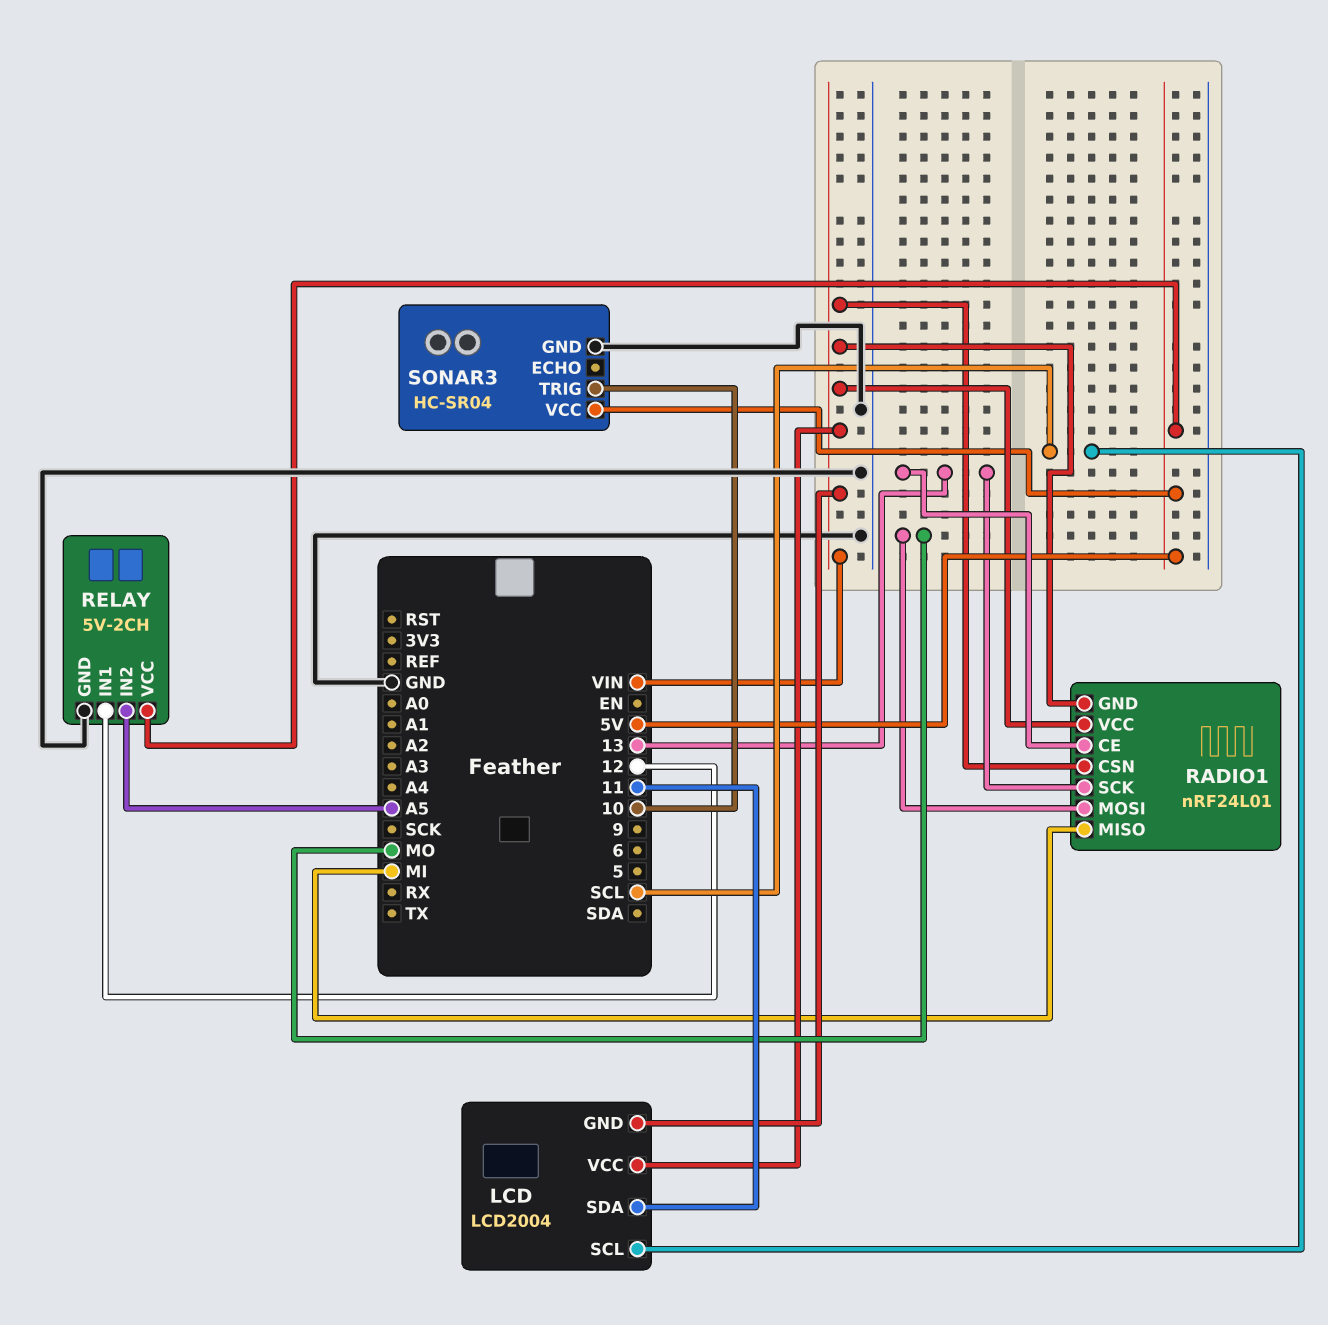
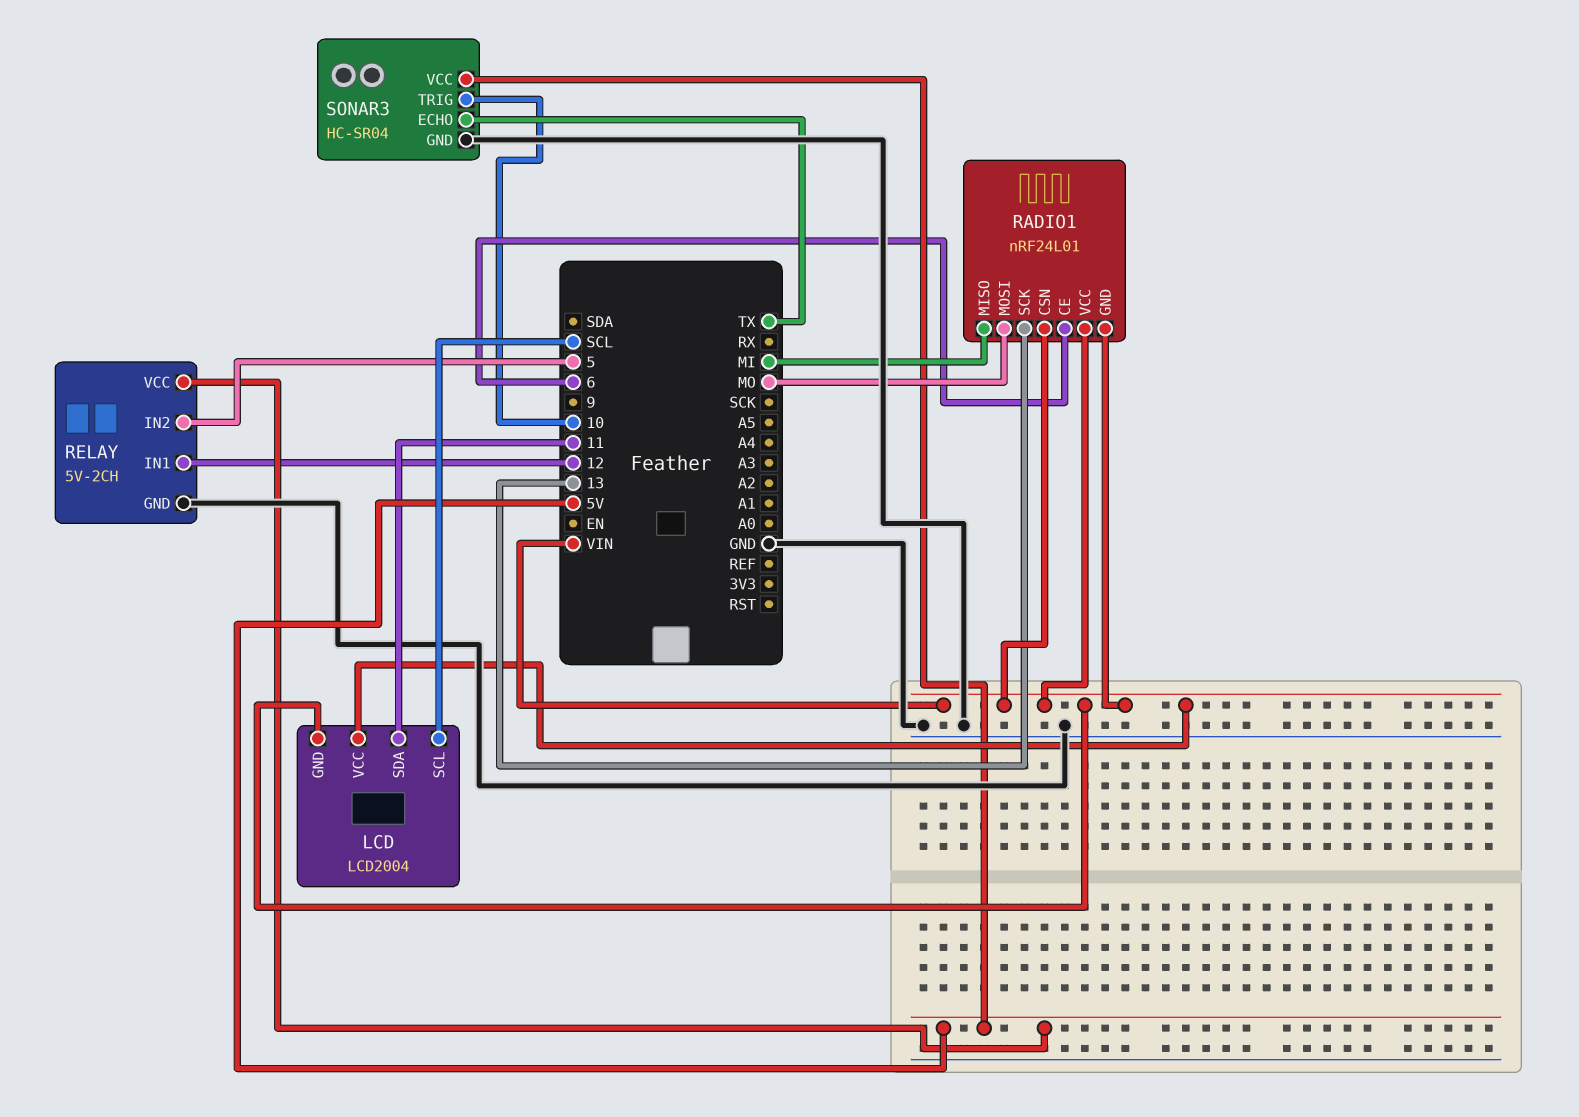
RADIO1 pin CE: 13 -> 6
RELAY pin IN2: A5 -> 5
SONAR3 pin ECHO: none -> TX

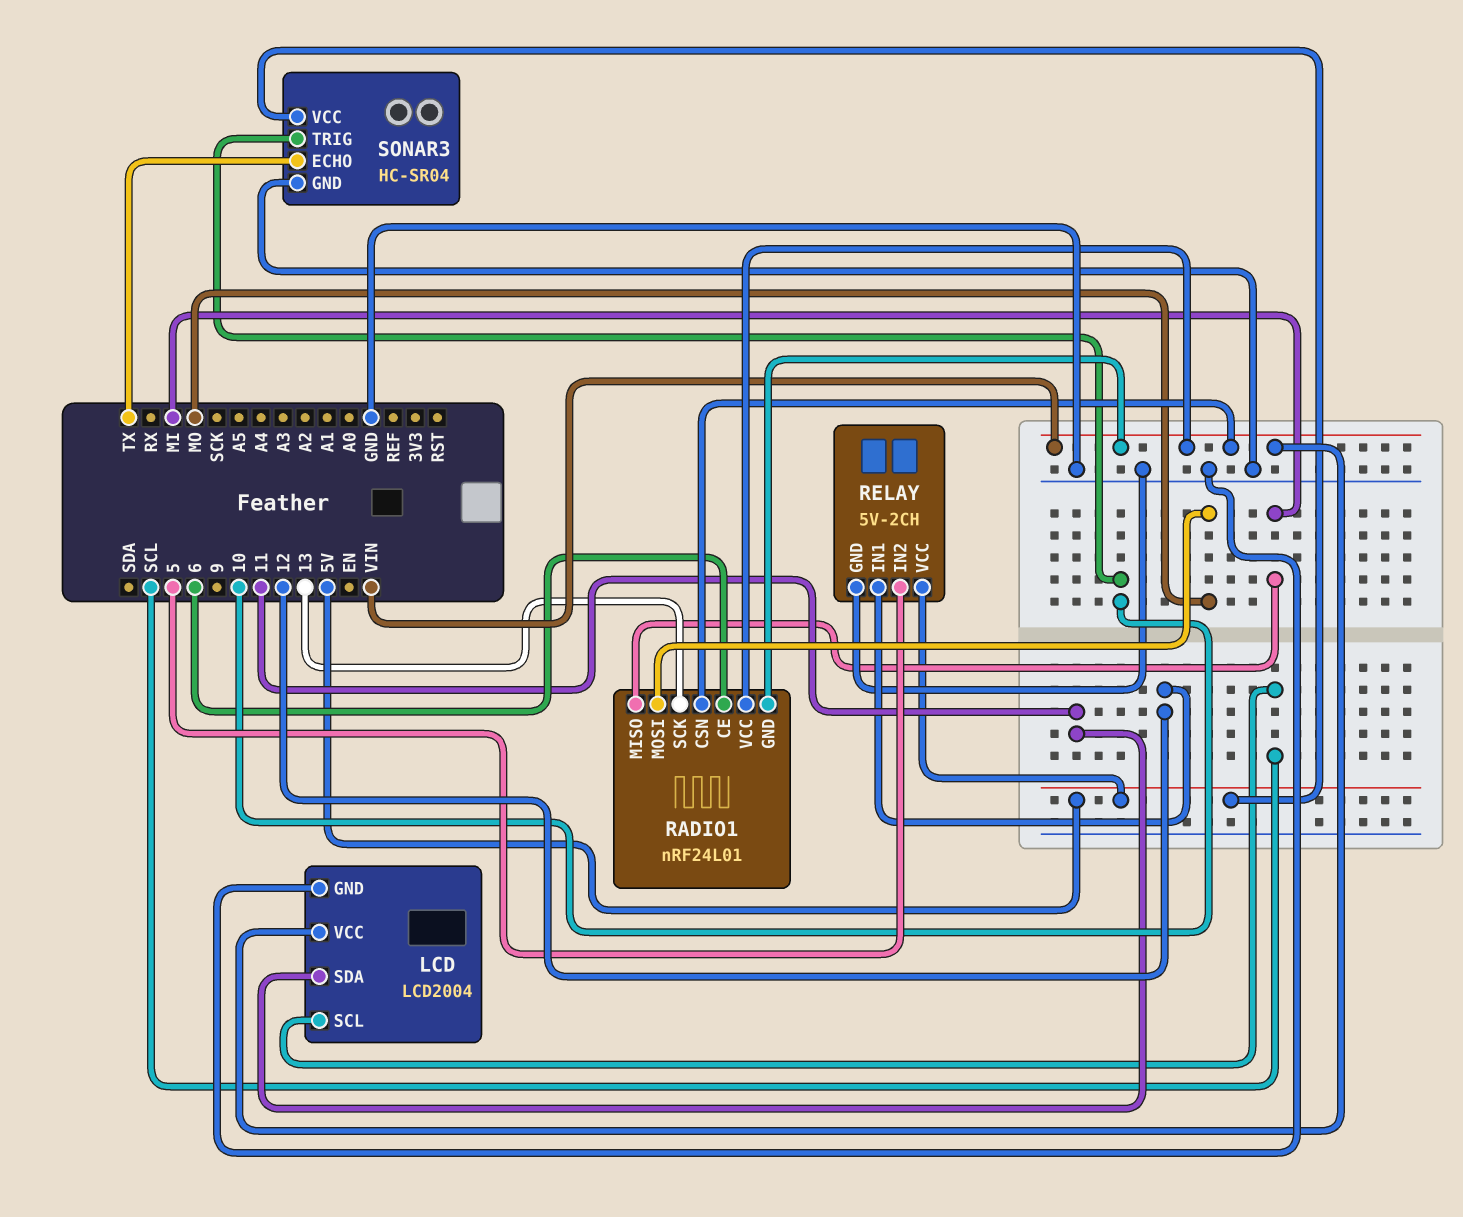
LCD pin GND: VIN -> GND

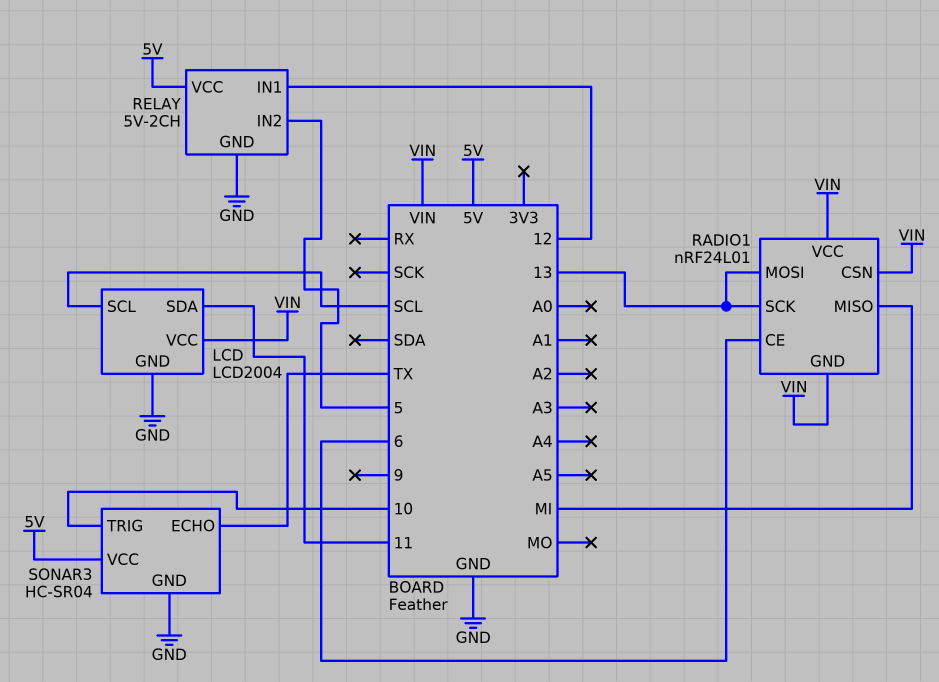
RADIO1 pin MOSI: MO -> 13

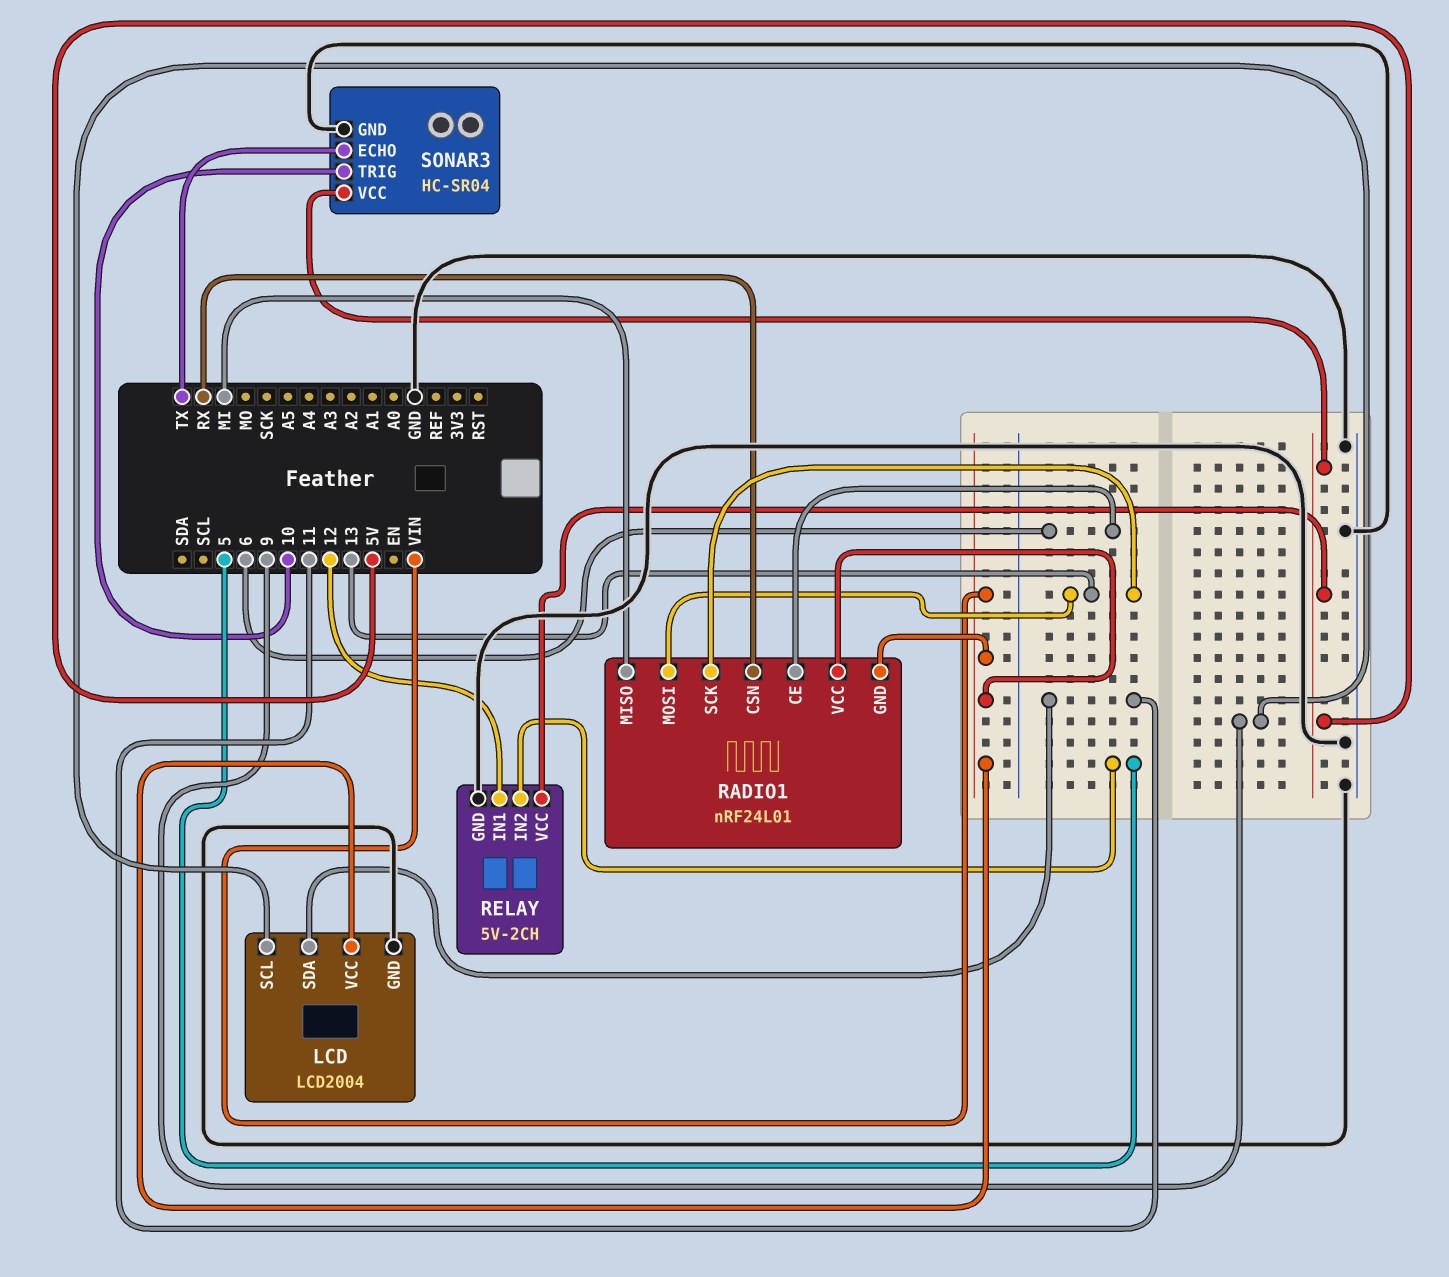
LCD pin SCL: SCL -> 9
RADIO1 pin CSN: VIN -> RX

